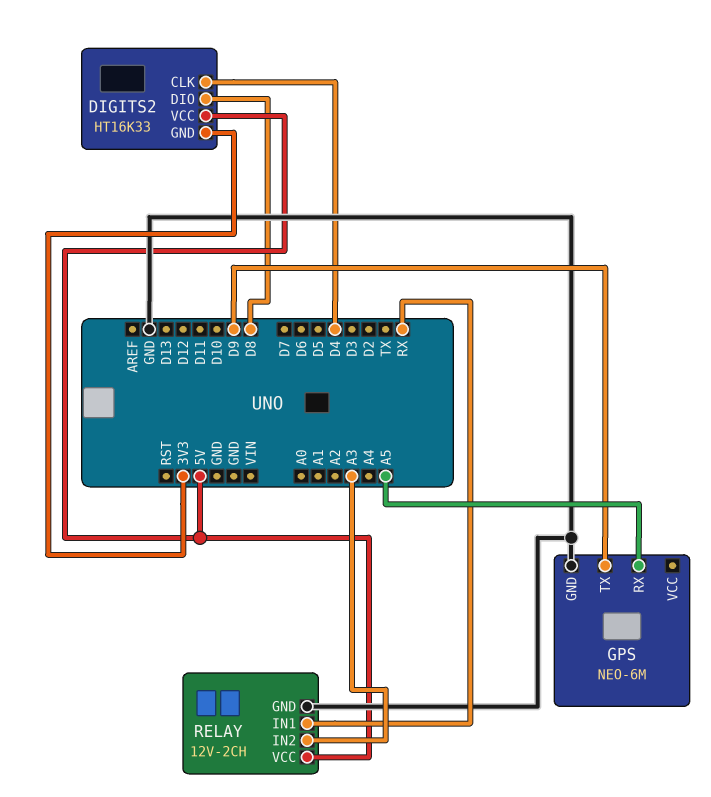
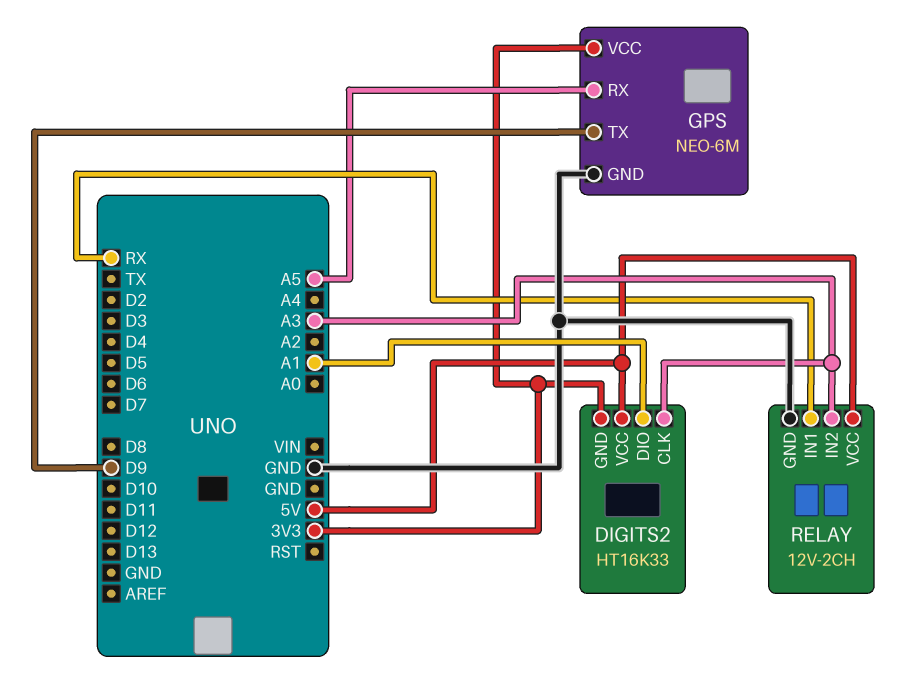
DIGITS2 pin CLK: D4 -> A3
DIGITS2 pin DIO: D8 -> A1
GPS pin VCC: none -> 3V3

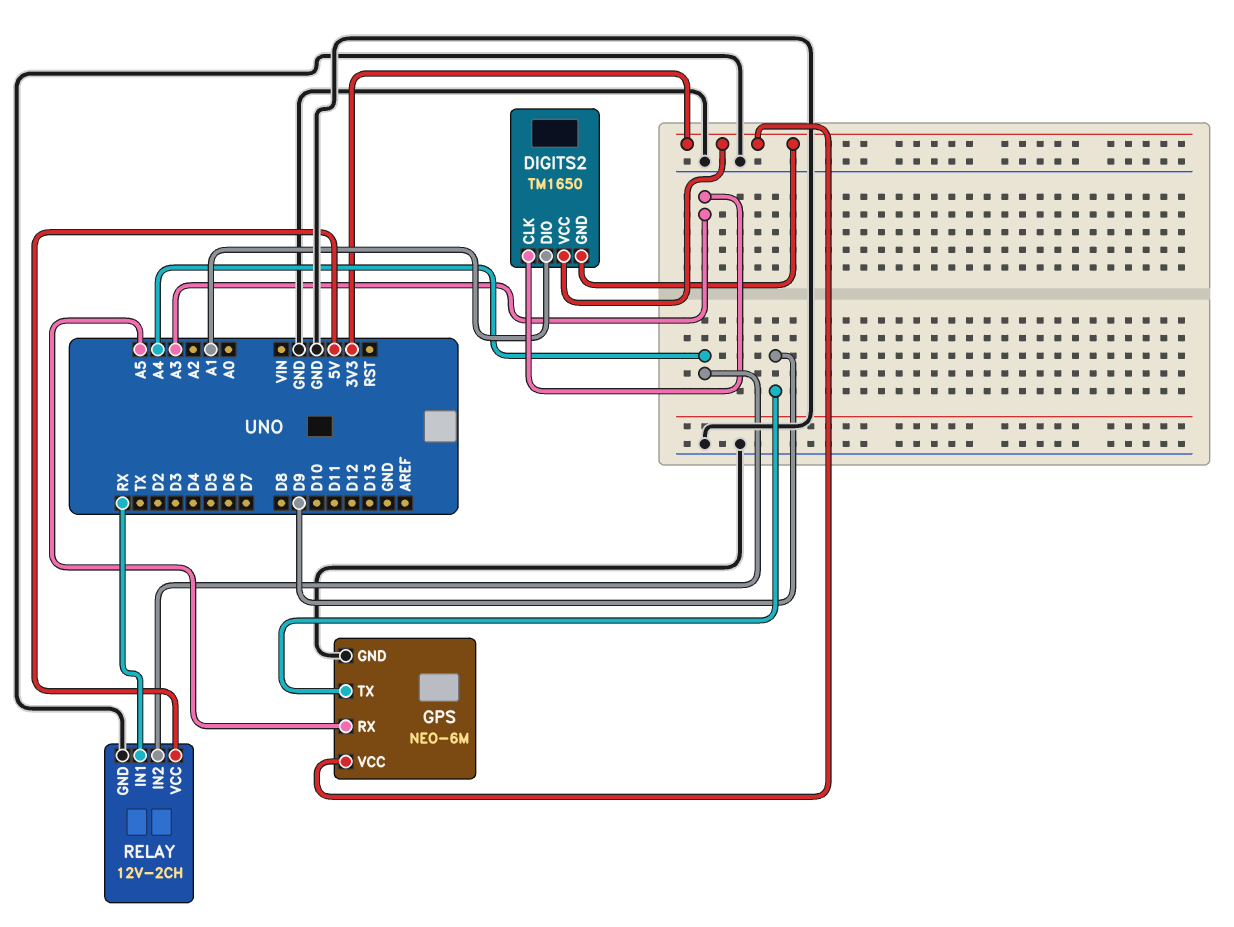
DIGITS2: HT16K33 -> TM1650
DIGITS2 pin VCC: 5V -> 3V3
RELAY pin IN2: A3 -> A4

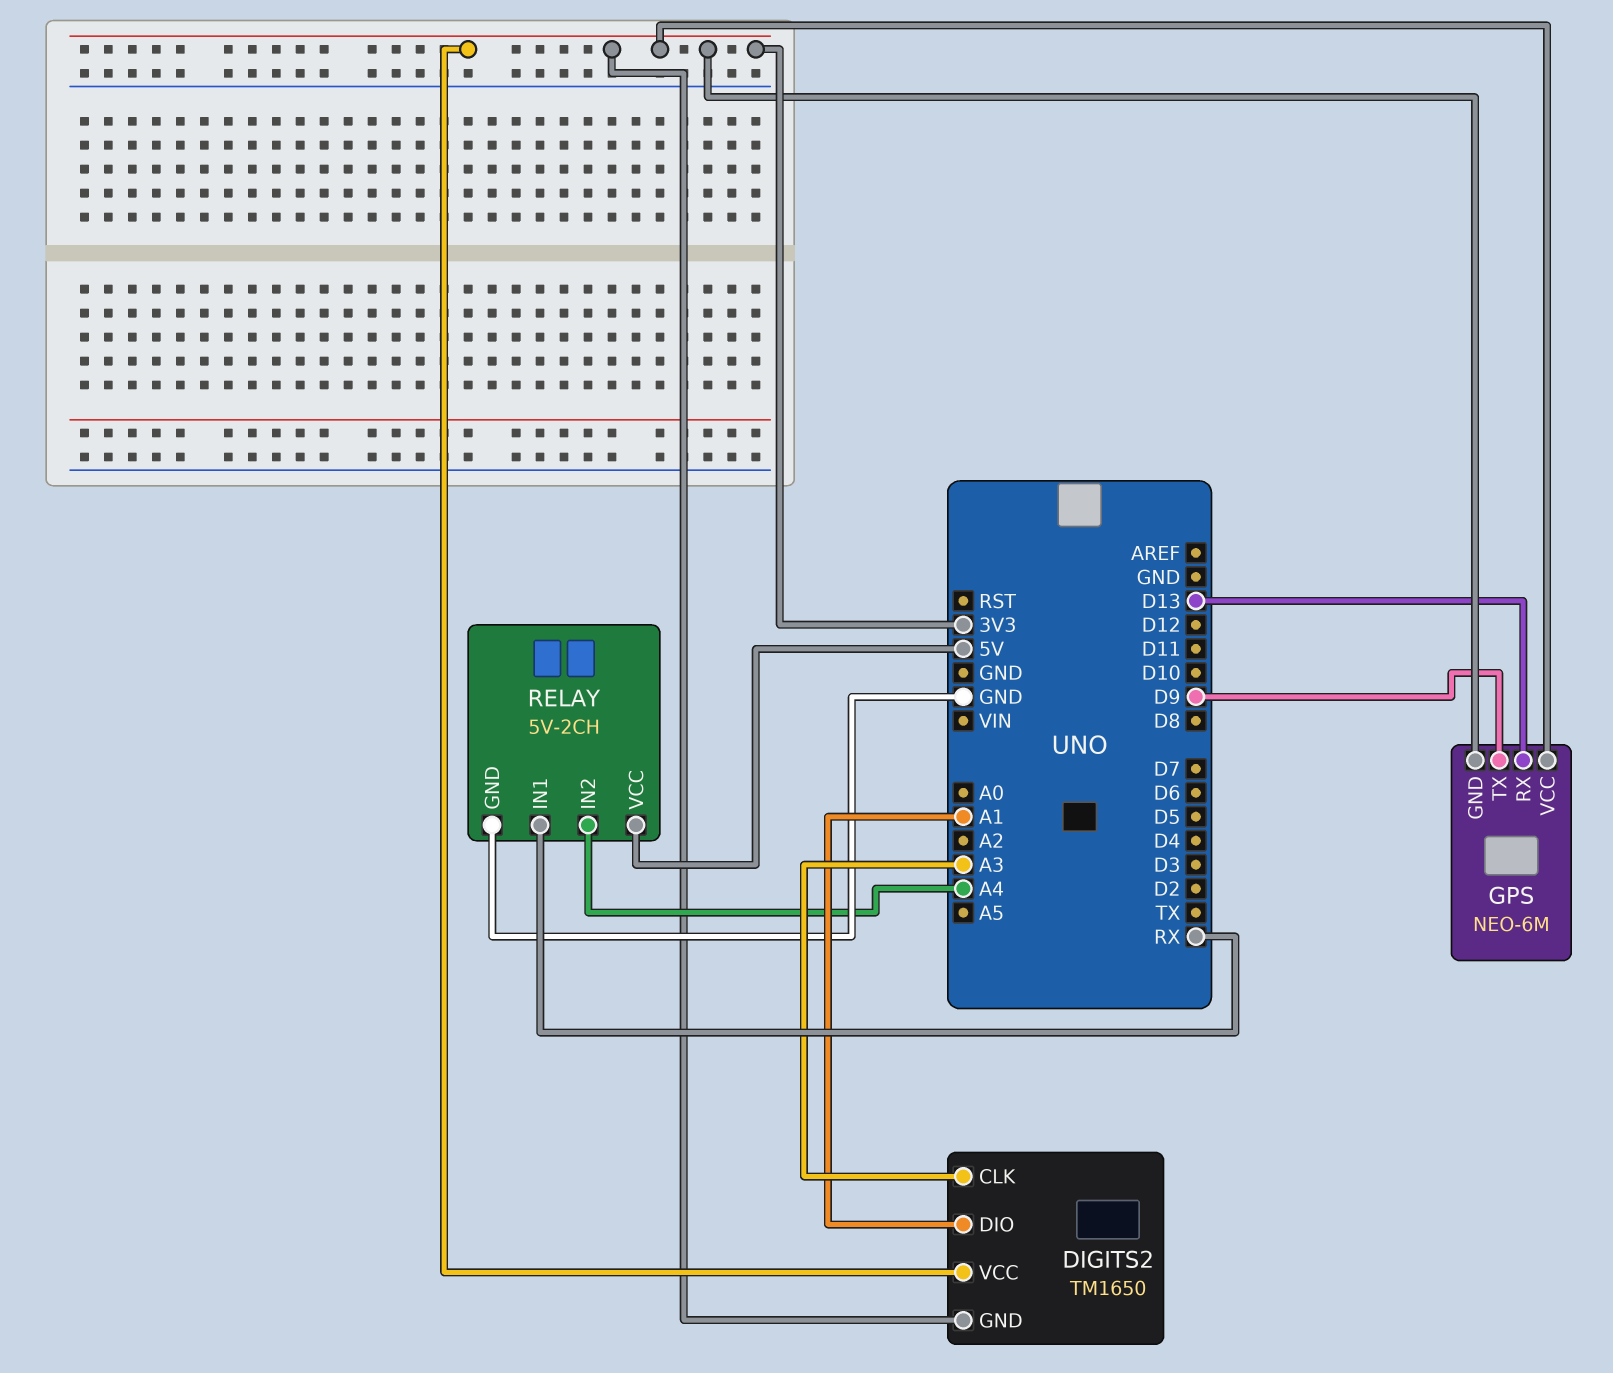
GPS pin GND: GND -> 3V3
GPS pin RX: A5 -> D13
RELAY: 12V-2CH -> 5V-2CH

